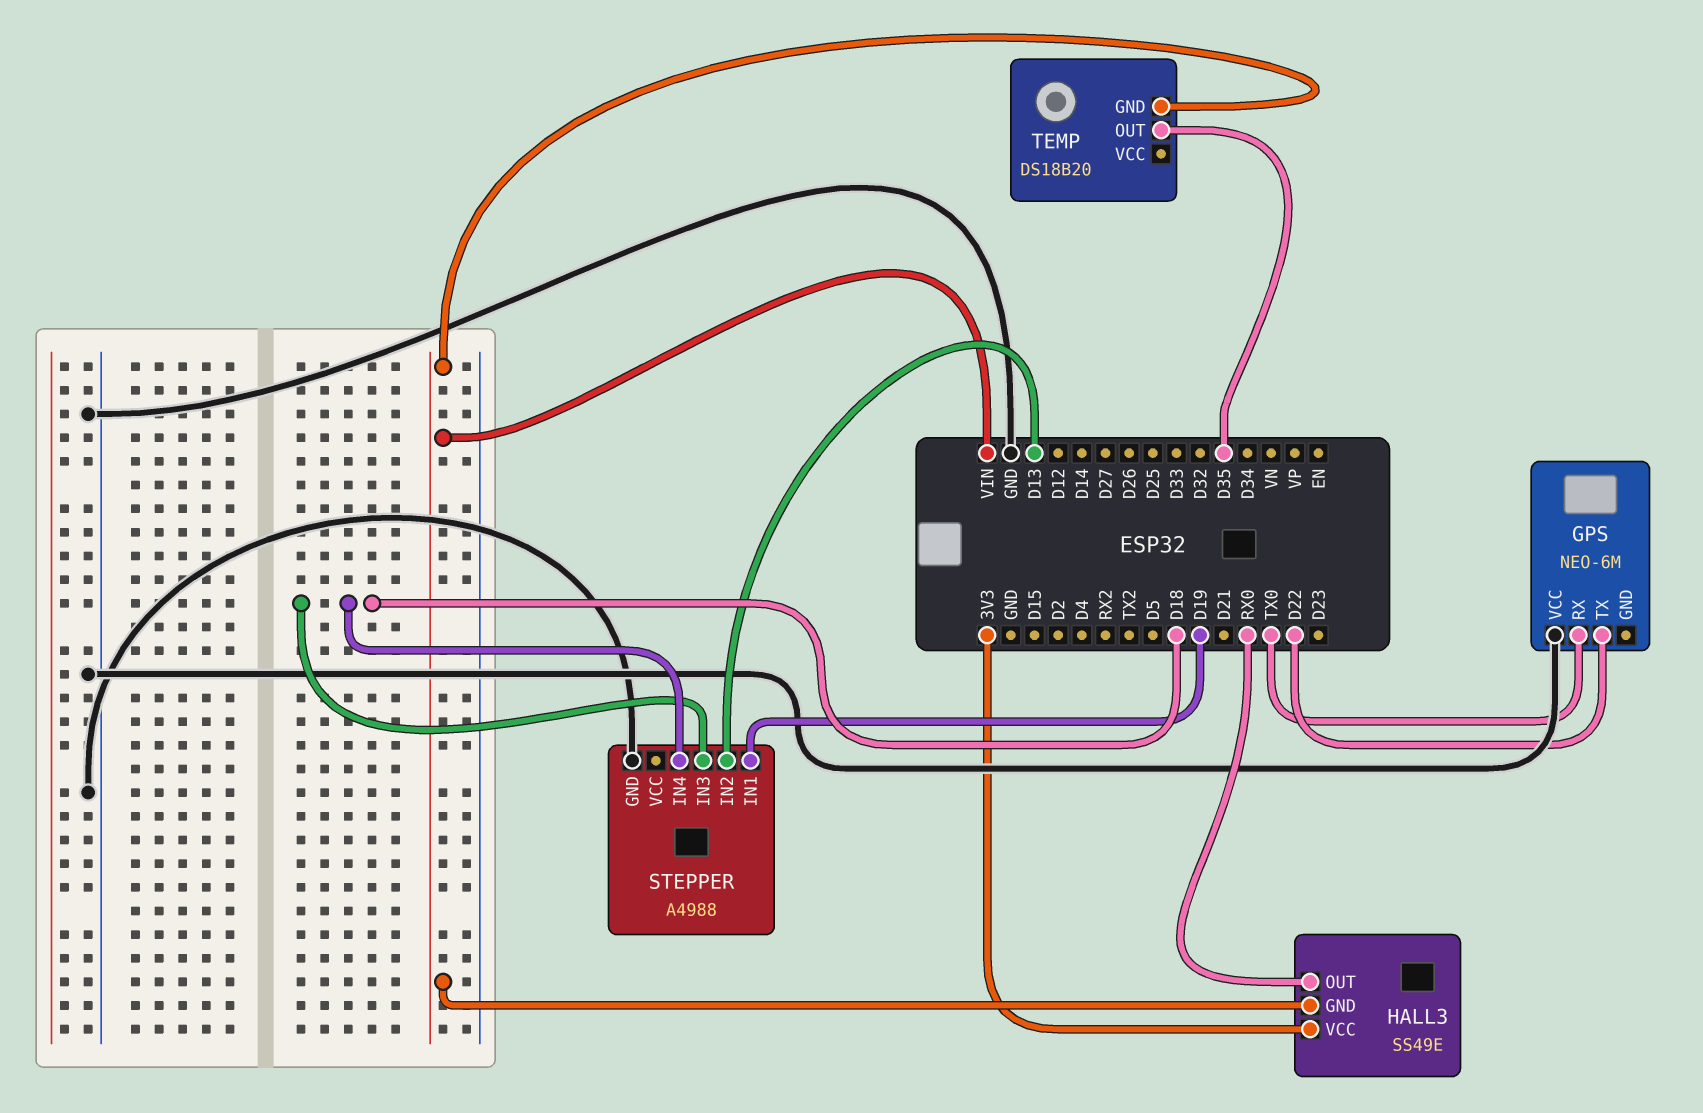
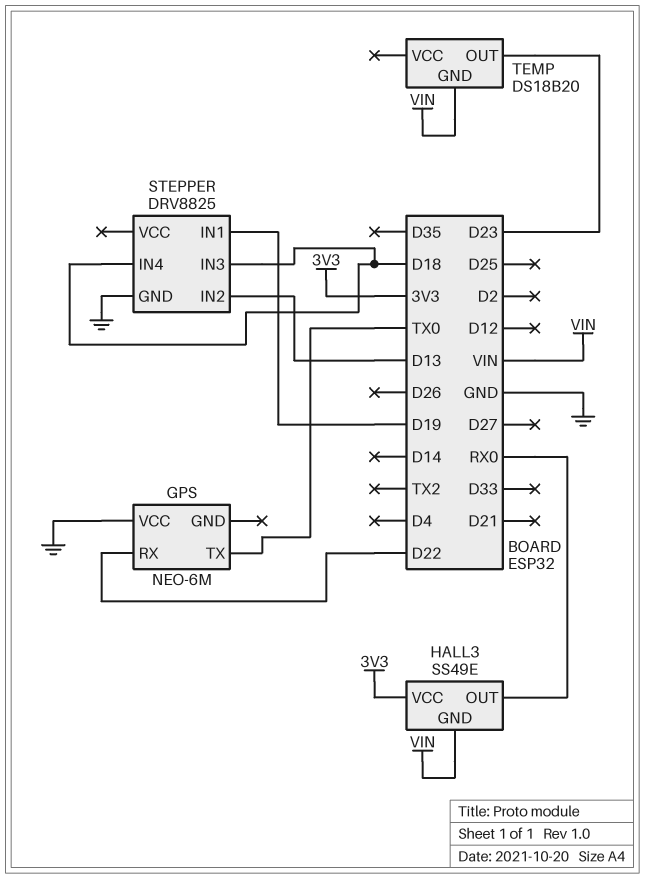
GPS pin RX: TX0 -> D22
GPS pin TX: D22 -> TX0
STEPPER: A4988 -> DRV8825
TEMP pin OUT: D35 -> D23

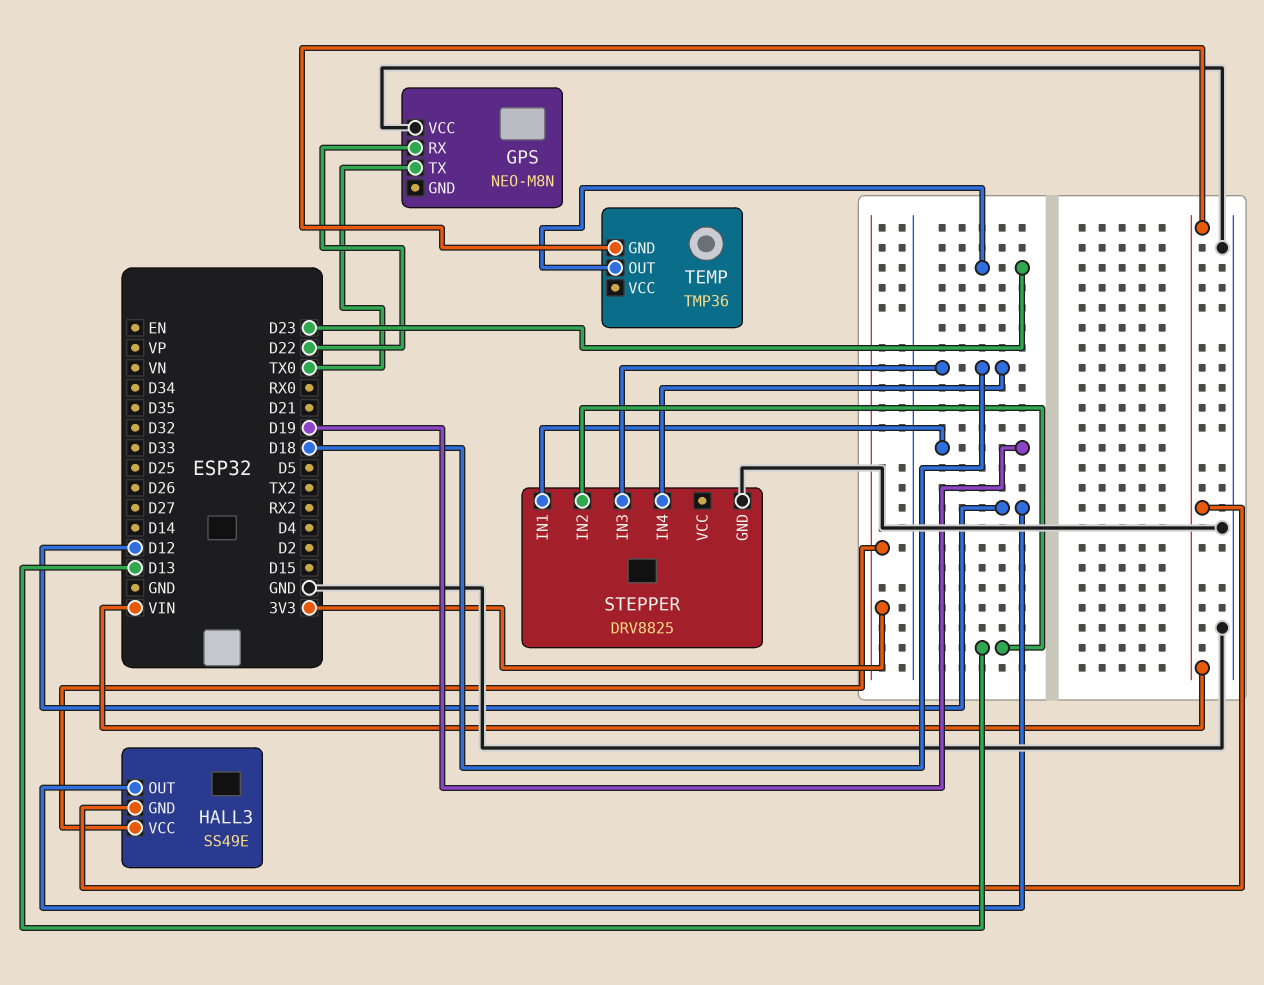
GPS: NEO-6M -> NEO-M8N
HALL3 pin OUT: RX0 -> D12
TEMP: DS18B20 -> TMP36

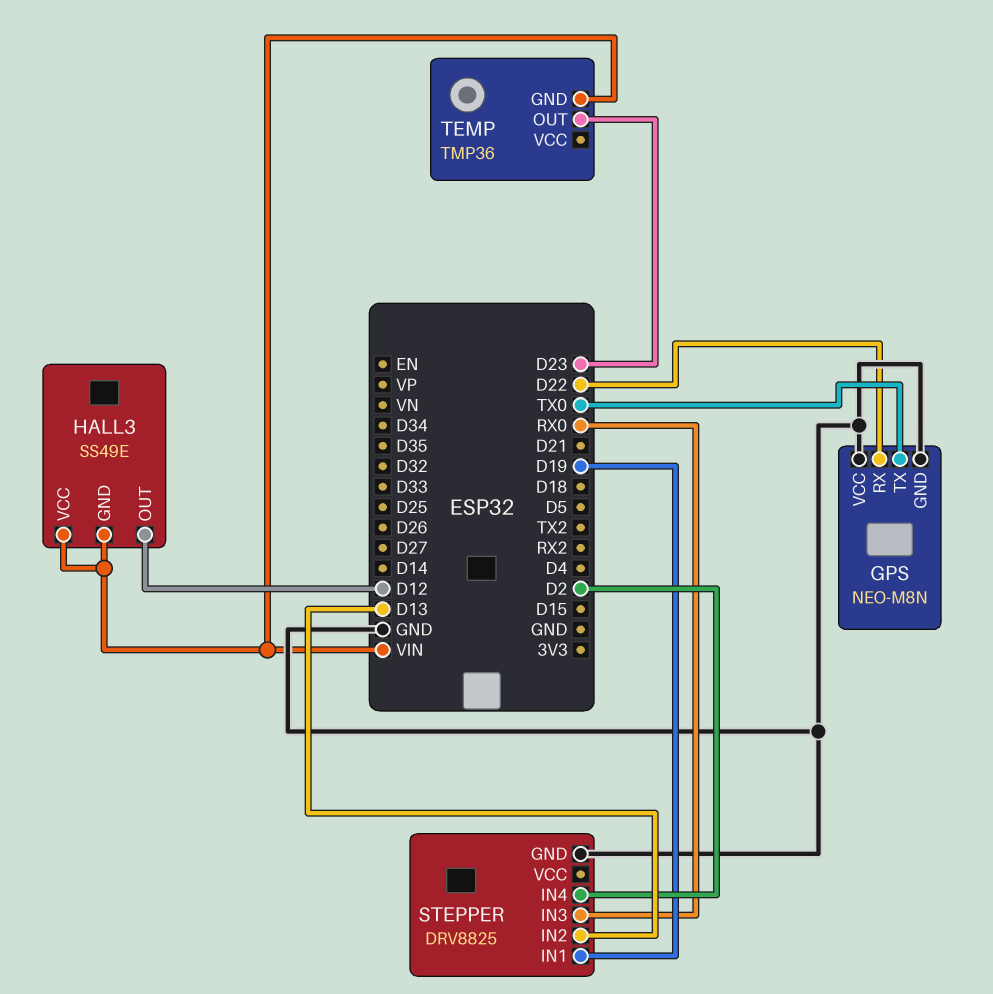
GPS pin GND: none -> GND
HALL3 pin VCC: 3V3 -> VIN
STEPPER pin IN3: D18 -> RX0
STEPPER pin IN4: D18 -> D2

